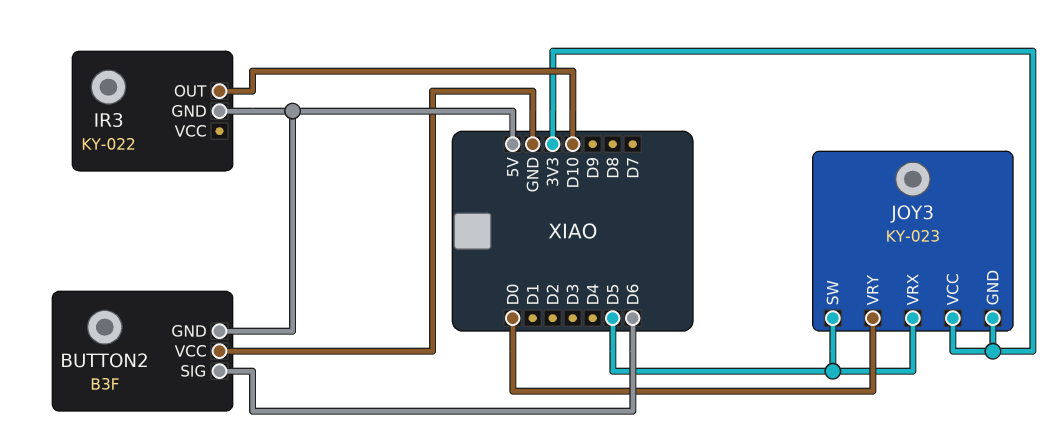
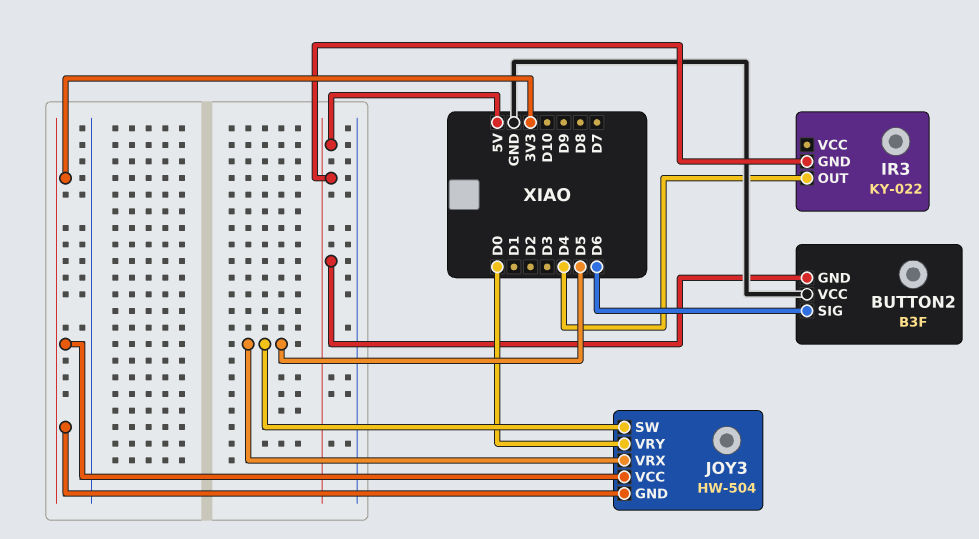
IR3 pin OUT: D10 -> D4
JOY3: KY-023 -> HW-504

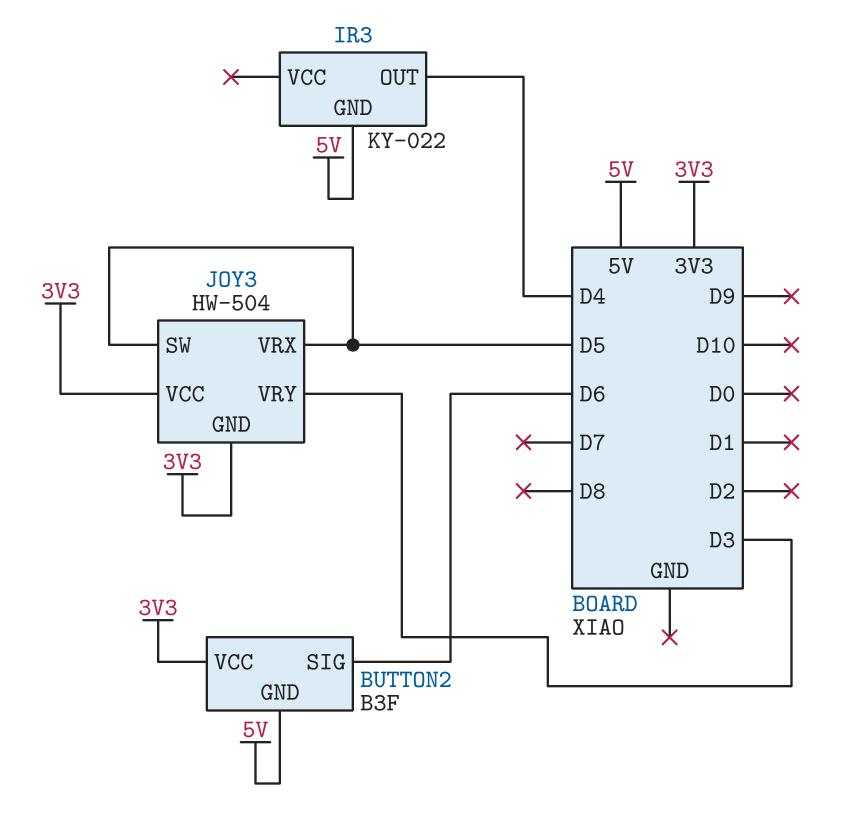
BUTTON2 pin VCC: GND -> 3V3
JOY3 pin VRY: D0 -> D3

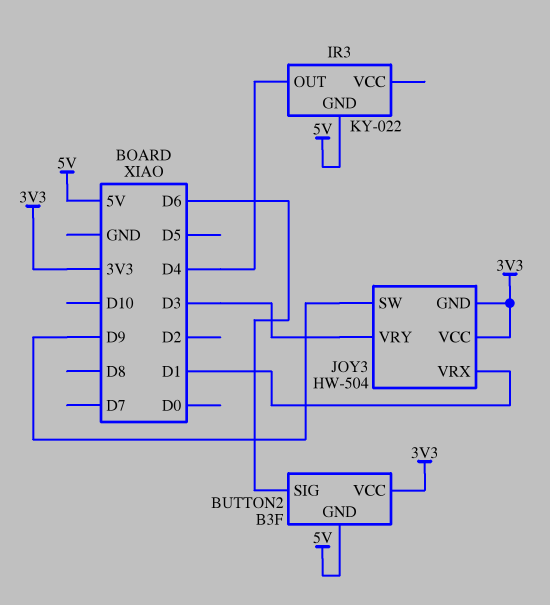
JOY3 pin SW: D5 -> D9
JOY3 pin VRX: D5 -> D1

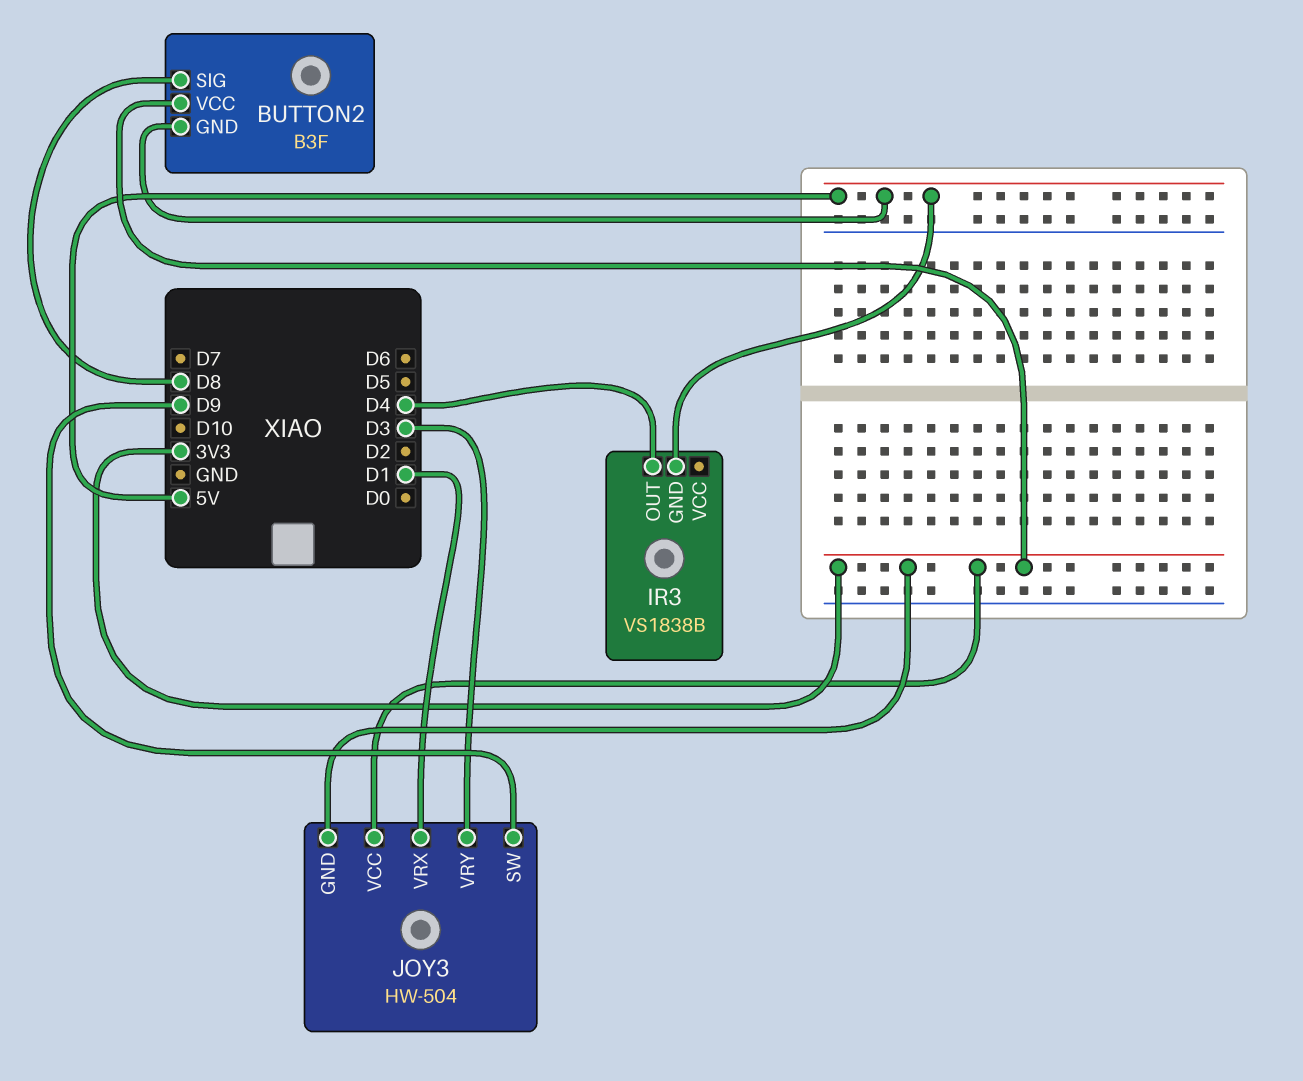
BUTTON2 pin SIG: D6 -> D8
IR3: KY-022 -> VS1838B

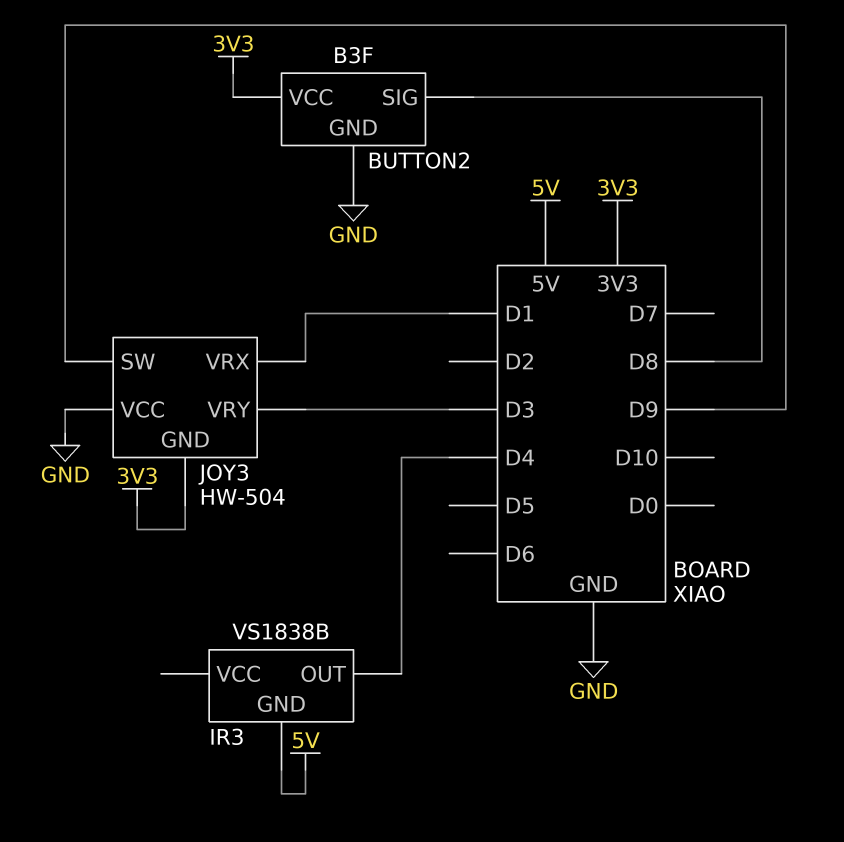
BUTTON2 pin GND: 5V -> GND
JOY3 pin VCC: 3V3 -> GND

